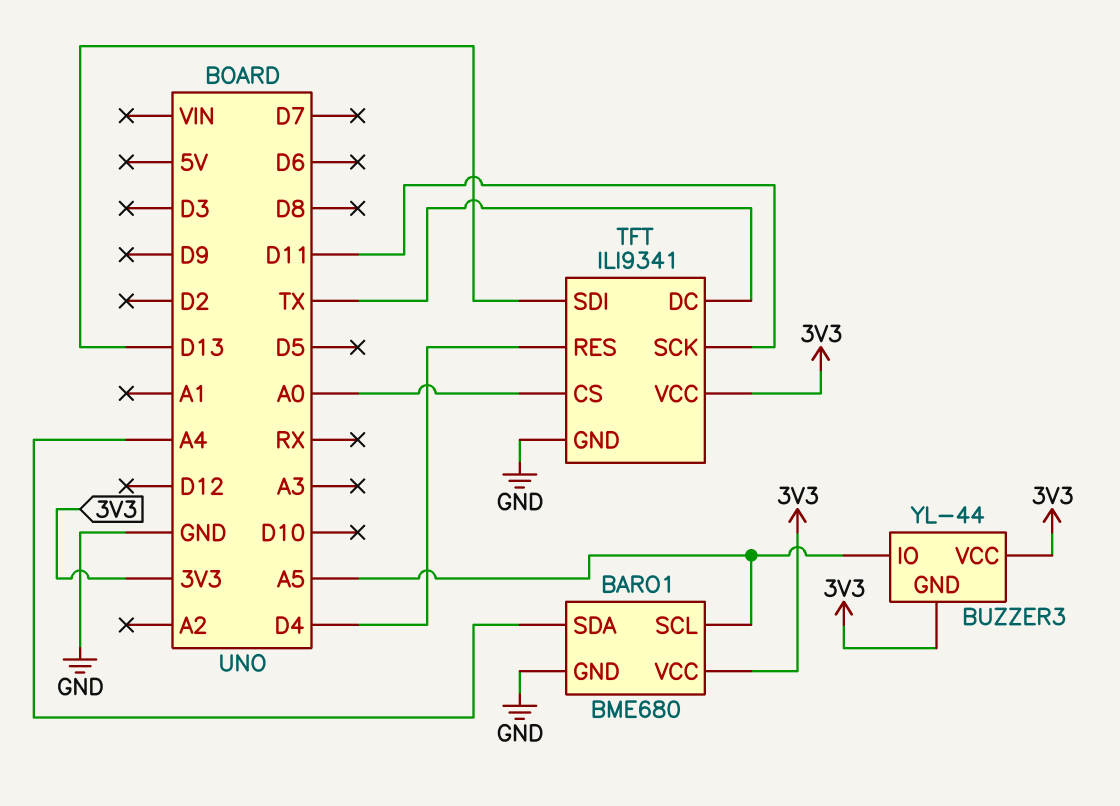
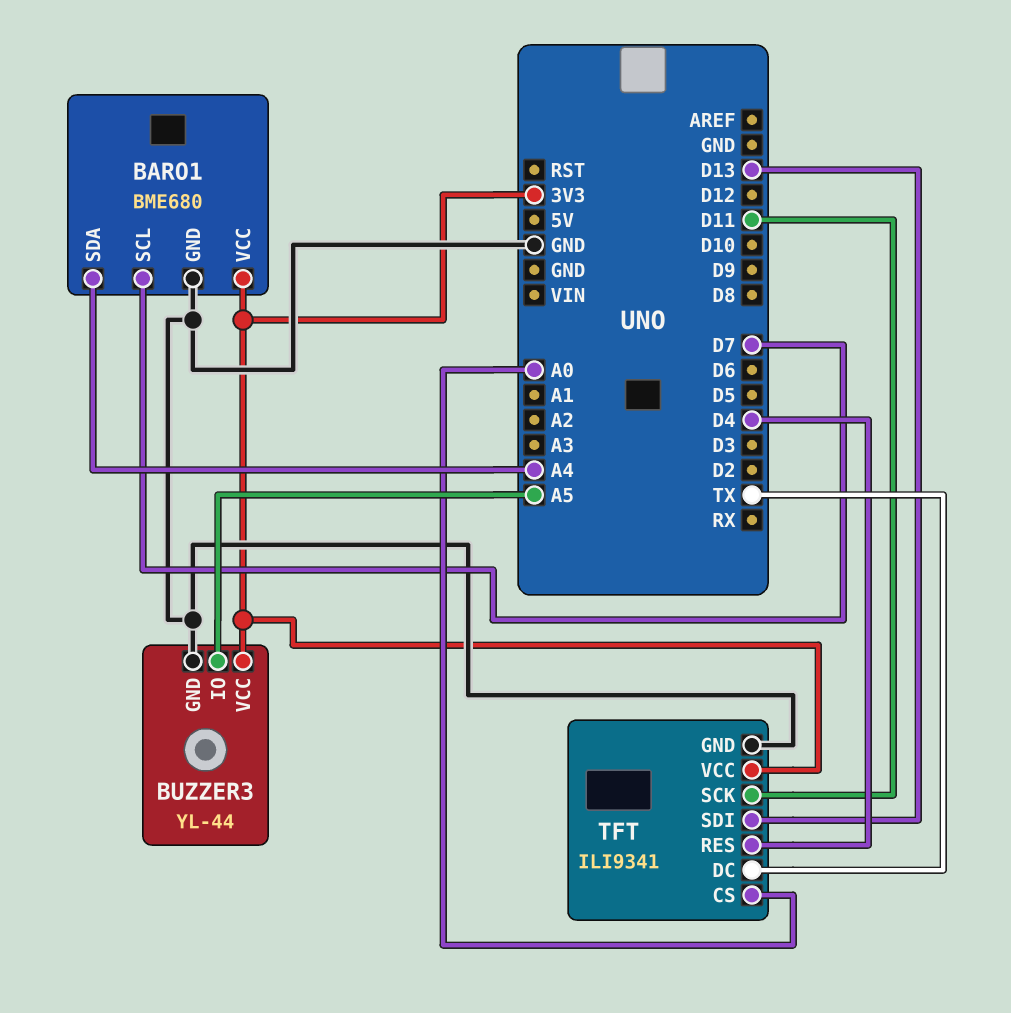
BARO1 pin SCL: A5 -> D7
BUZZER3 pin GND: 3V3 -> GND

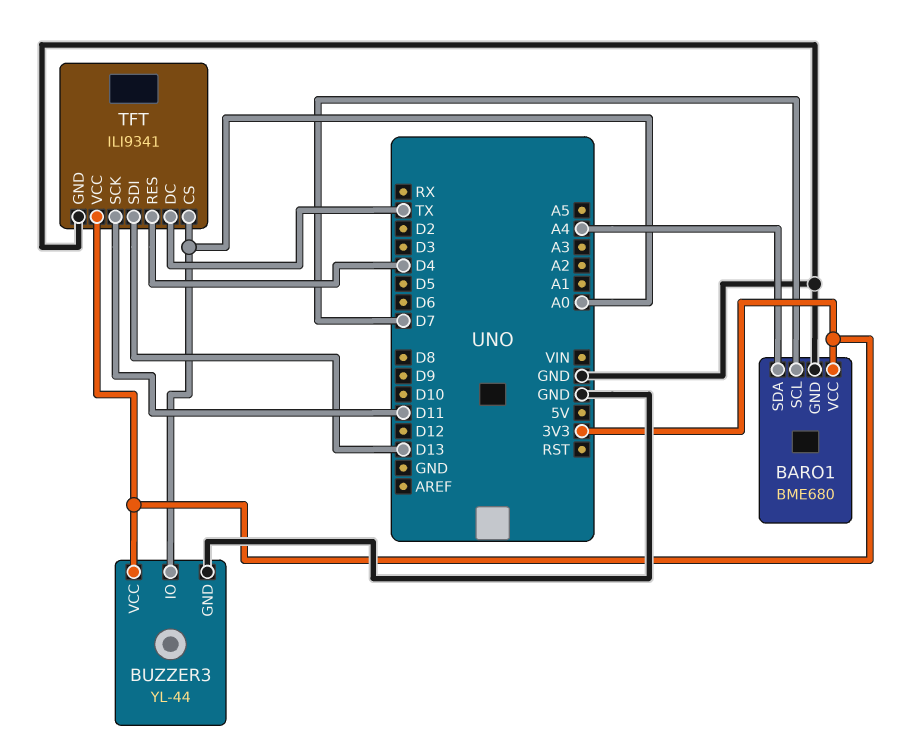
BUZZER3 pin IO: A5 -> A0

